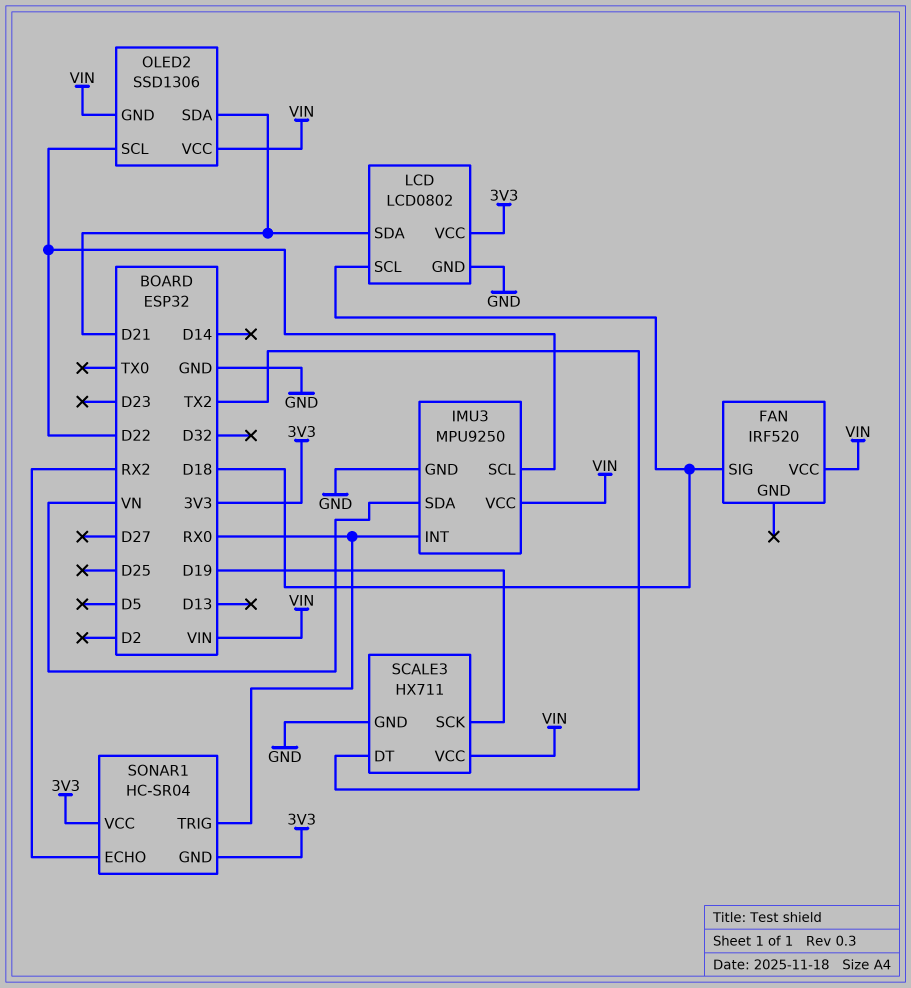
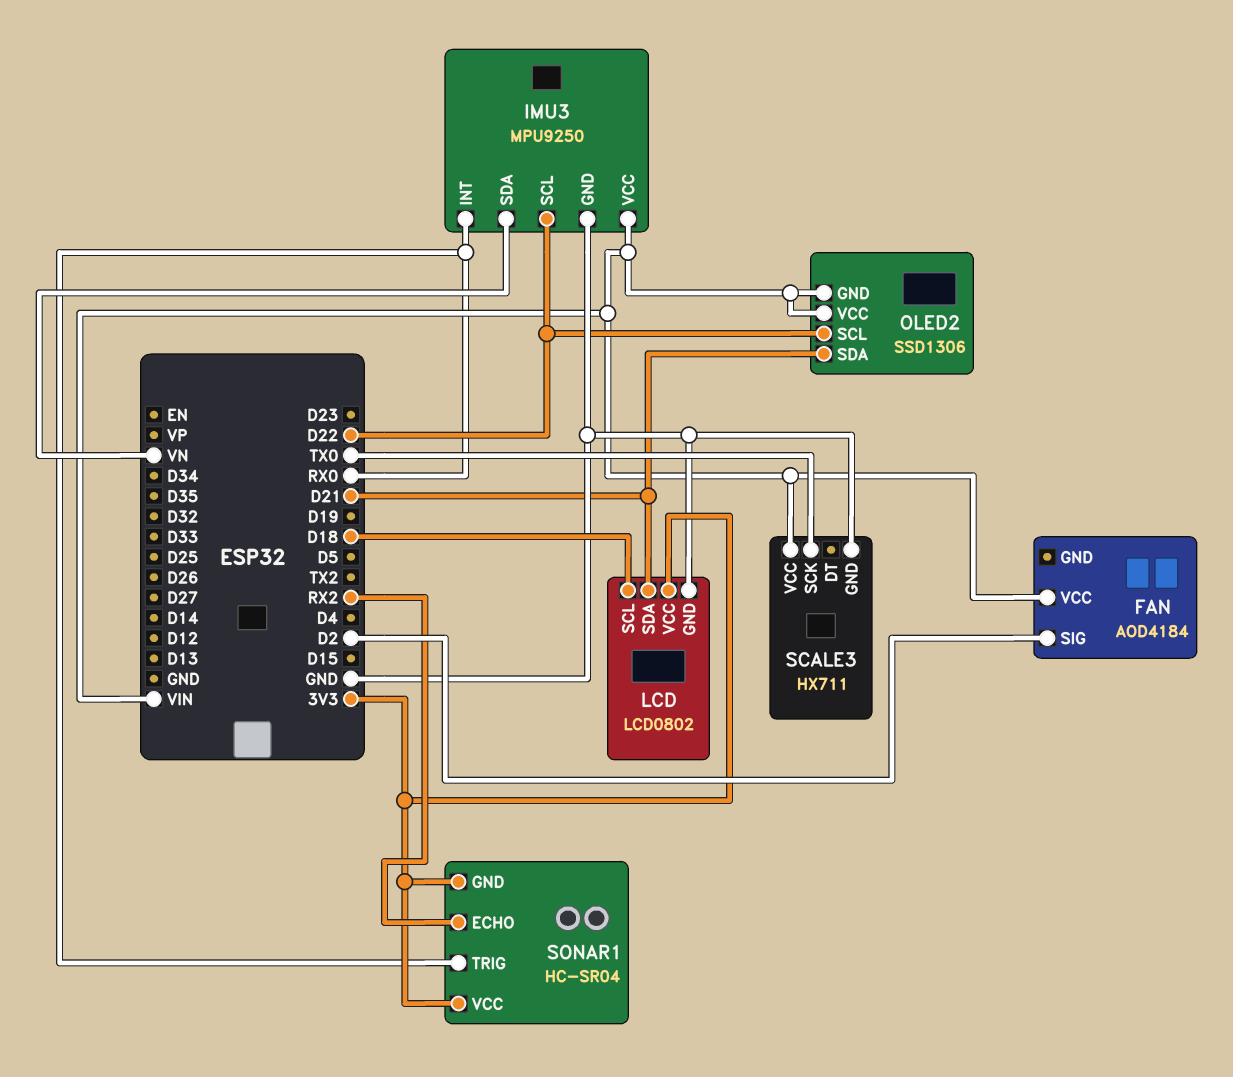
FAN: IRF520 -> AOD4184
FAN pin SIG: D18 -> D2
SCALE3 pin DT: TX2 -> none
SCALE3 pin SCK: D19 -> TX0

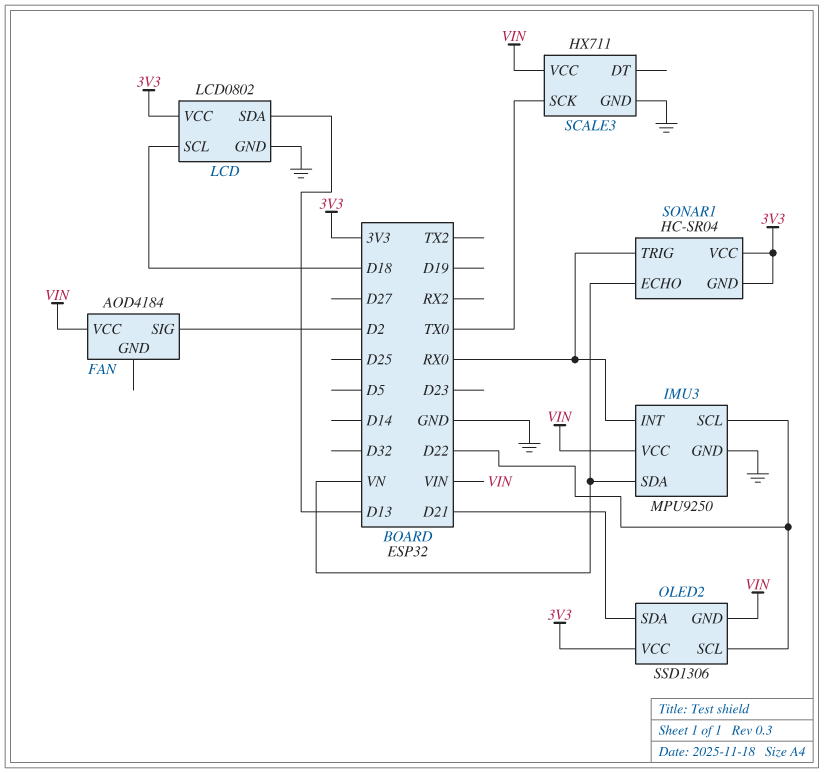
LCD pin SDA: D21 -> D13
OLED2 pin VCC: VIN -> 3V3
SONAR1 pin ECHO: RX2 -> VN

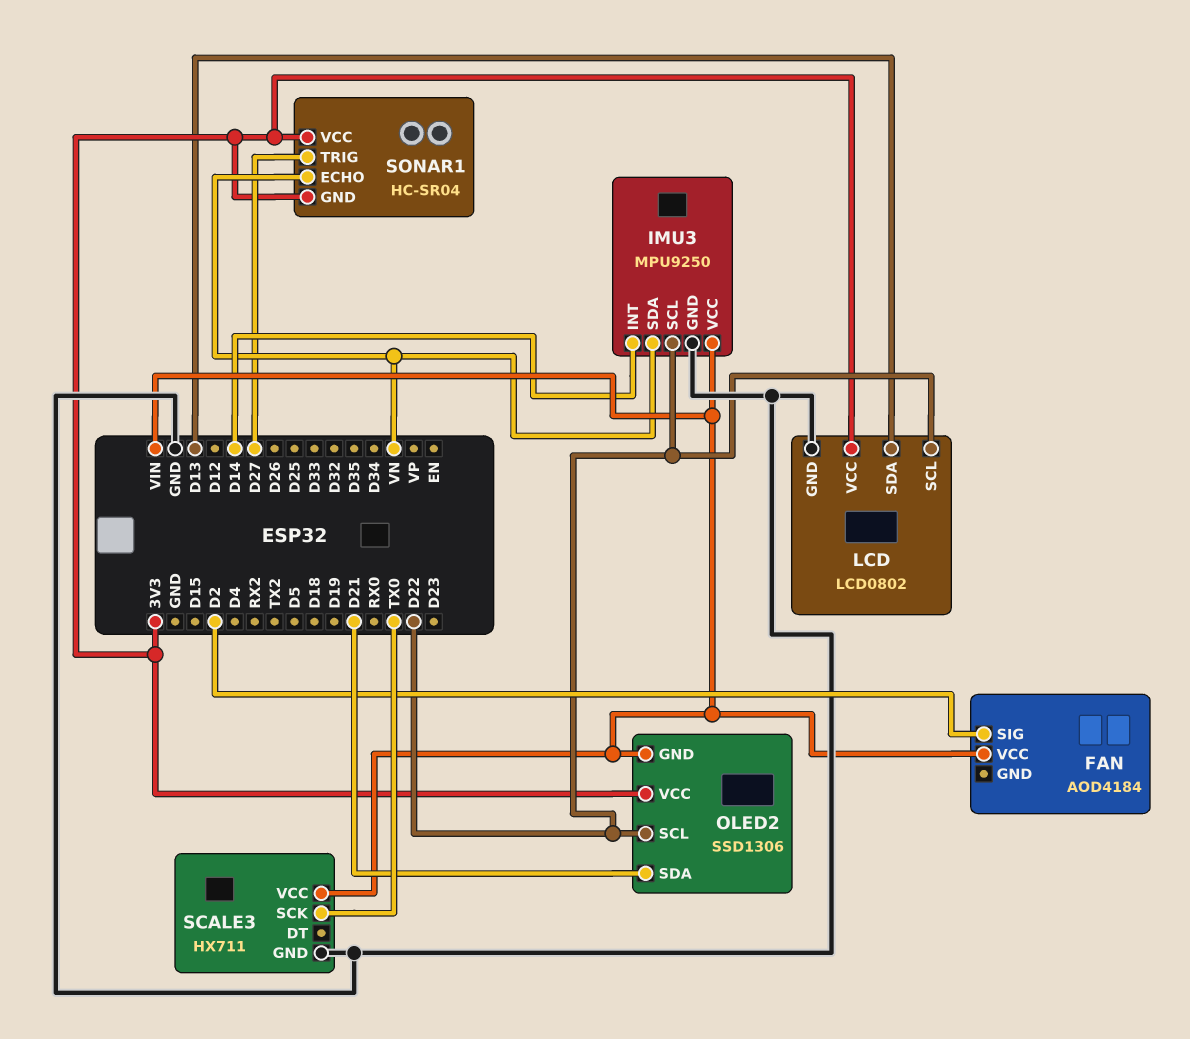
IMU3 pin INT: RX0 -> D14
LCD pin SCL: D18 -> D22
SONAR1 pin TRIG: RX0 -> D27

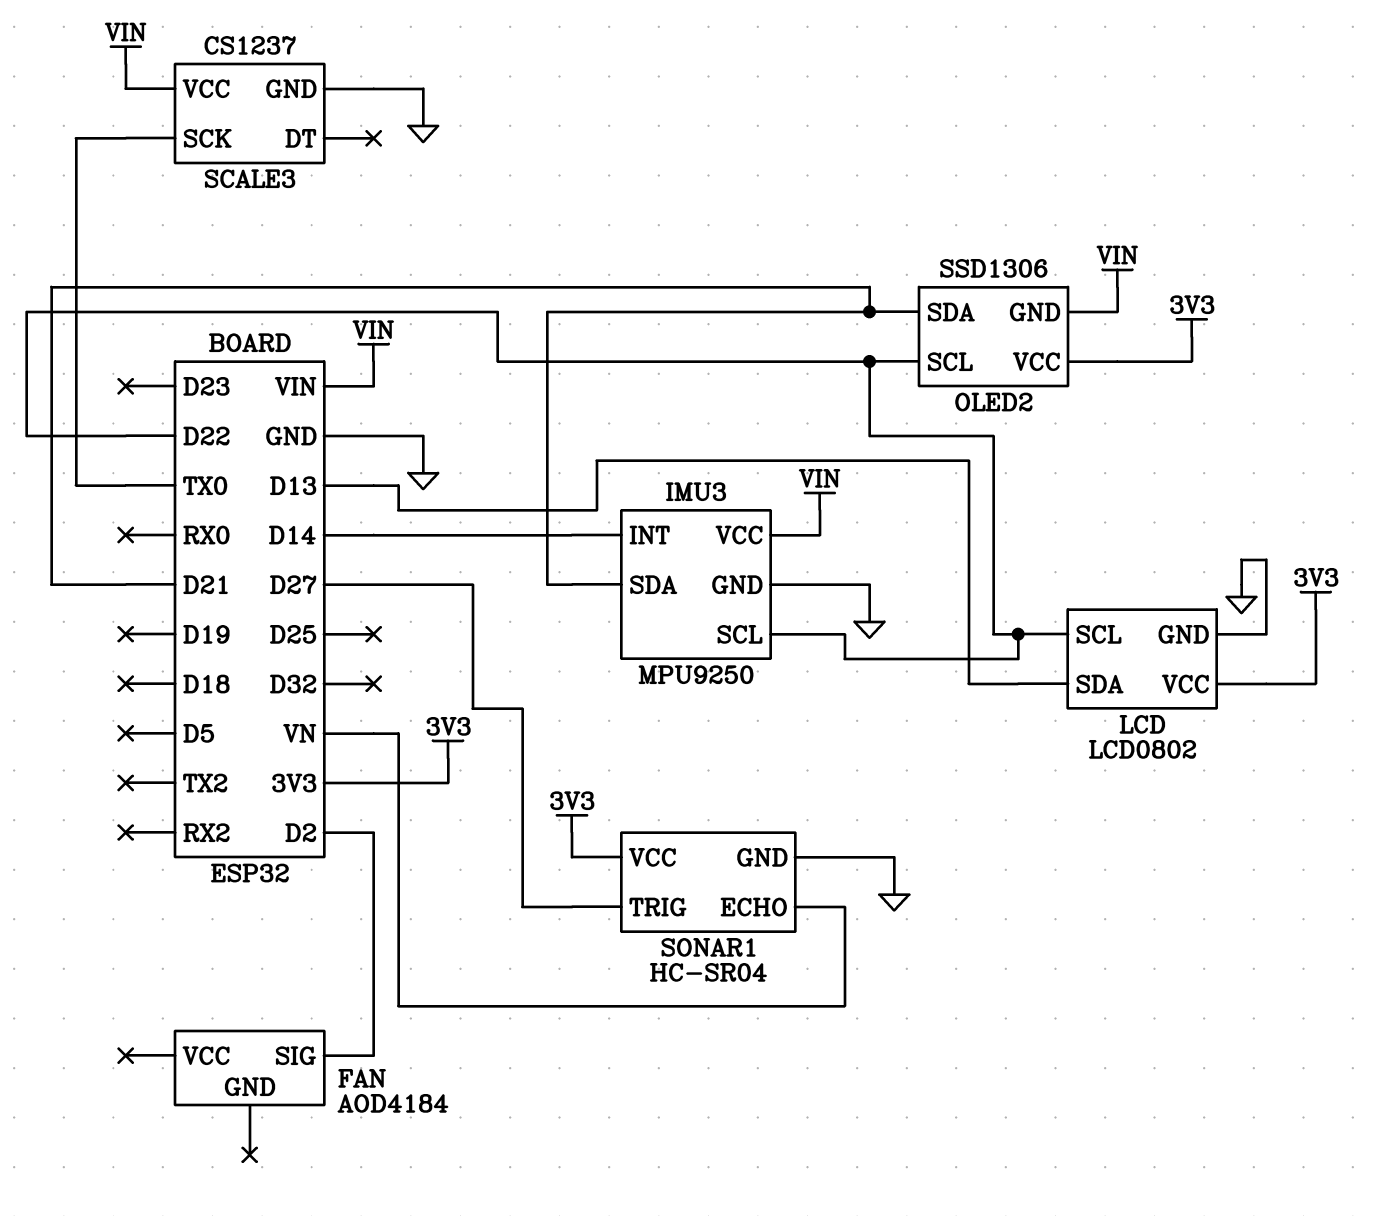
FAN pin VCC: VIN -> none
IMU3 pin SDA: VN -> D21
SCALE3: HX711 -> CS1237
SONAR1 pin GND: 3V3 -> GND

